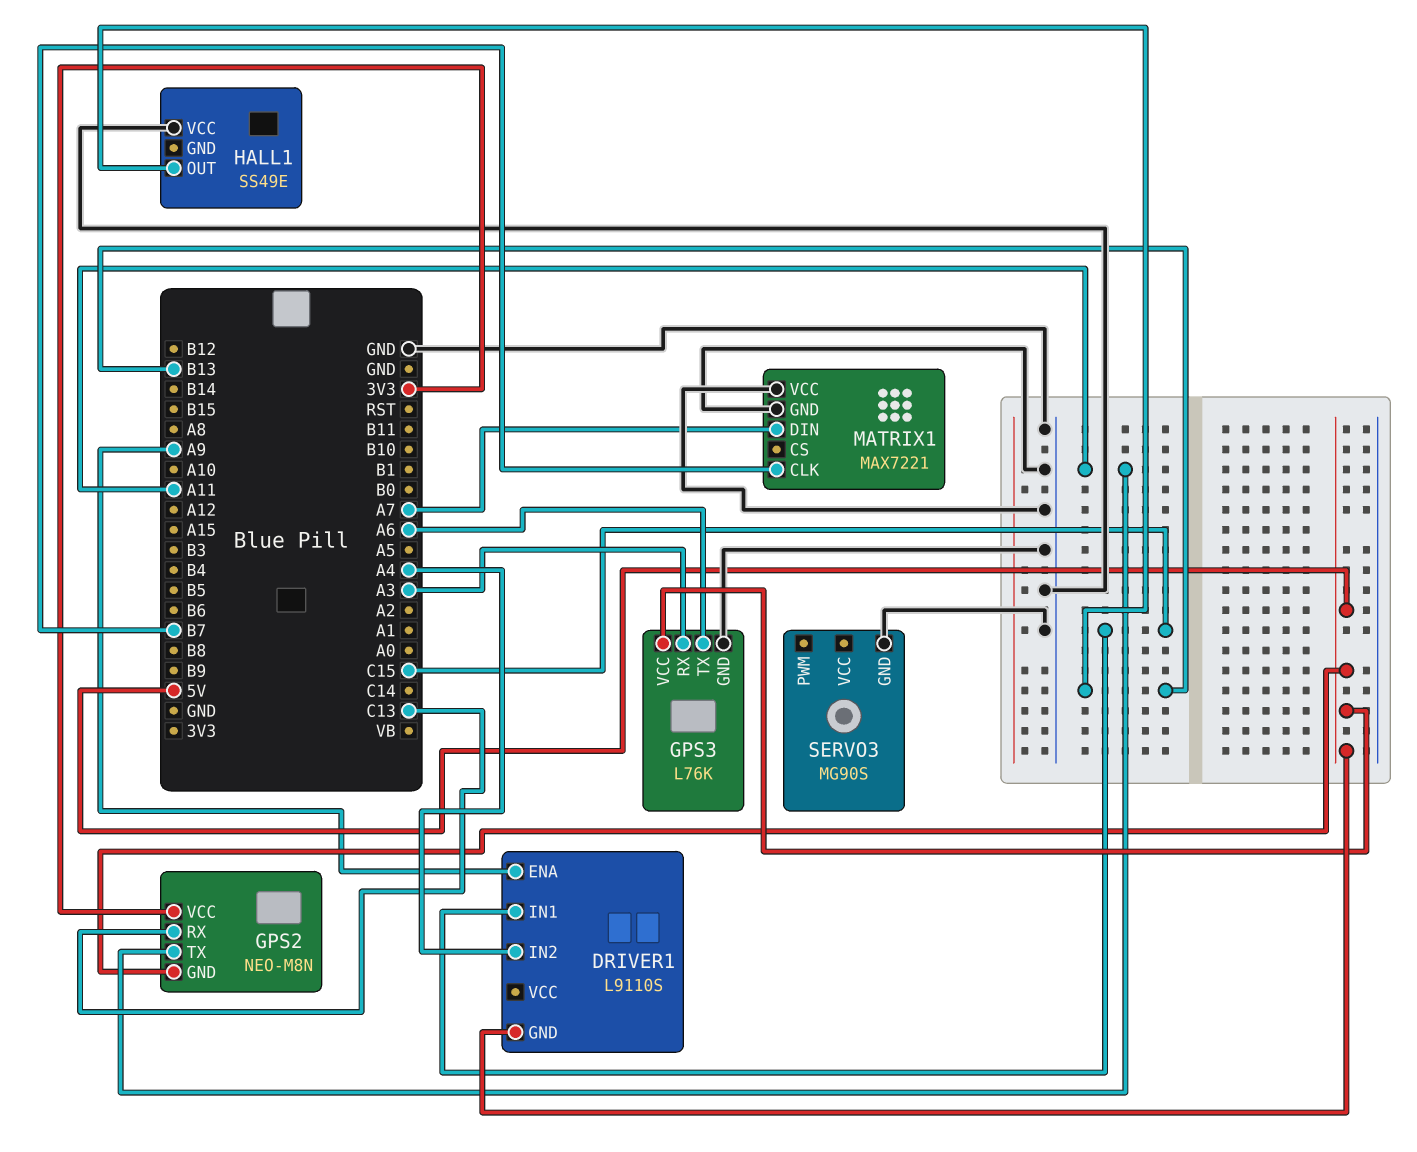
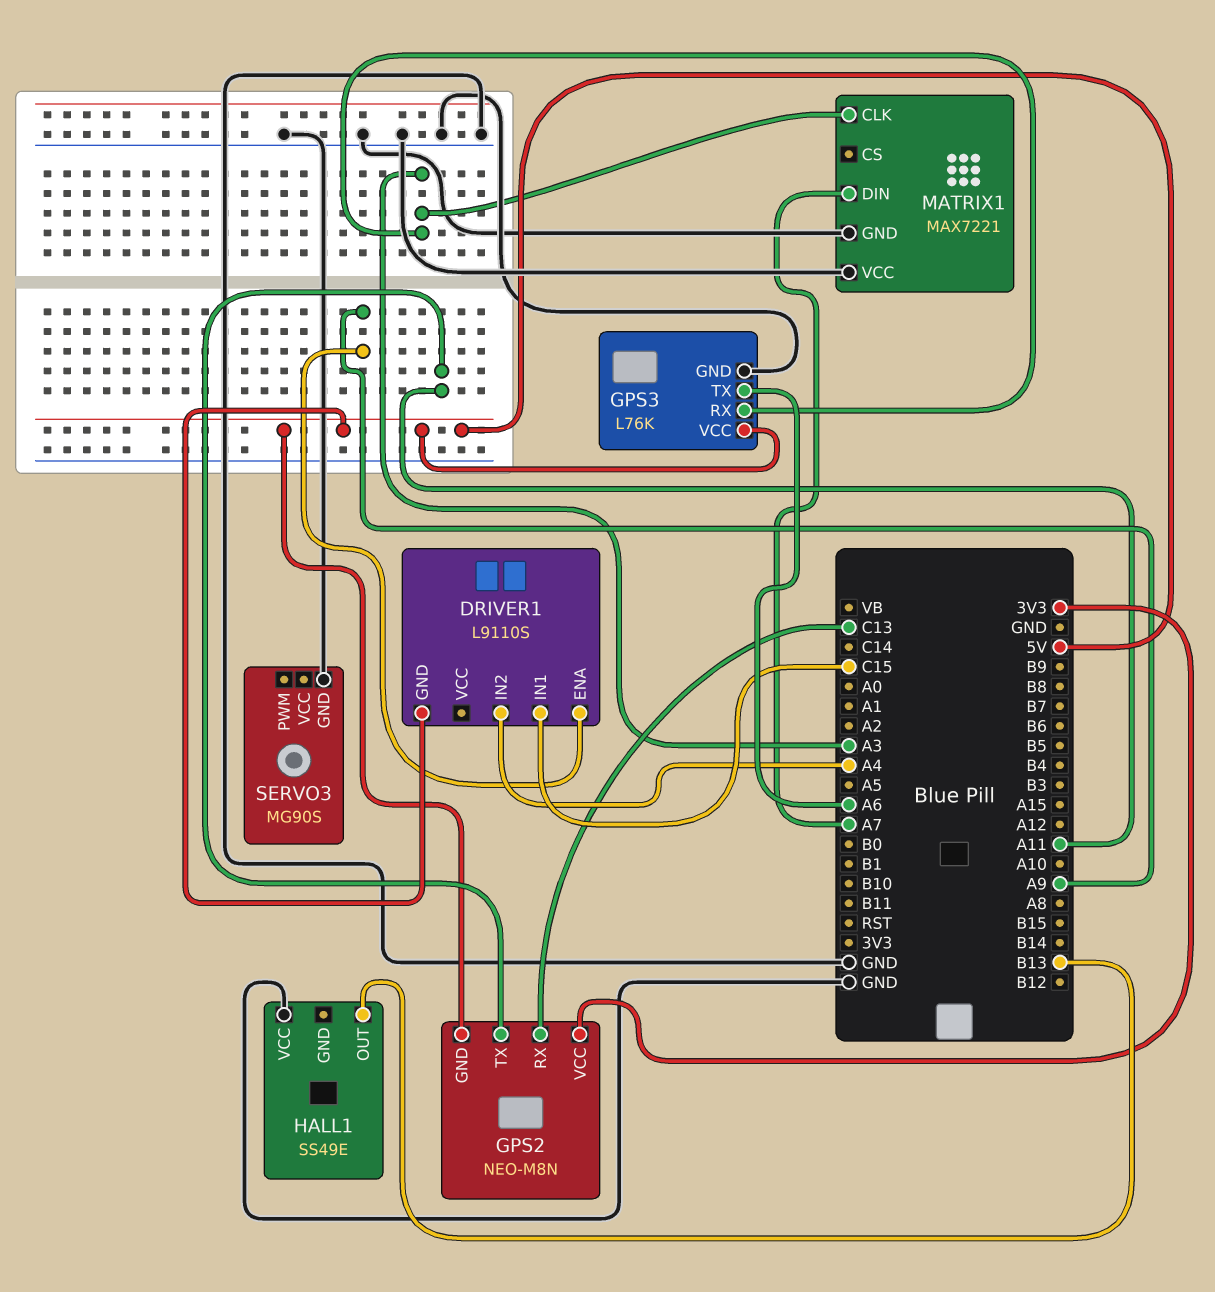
MATRIX1 pin CLK: B7 -> A3

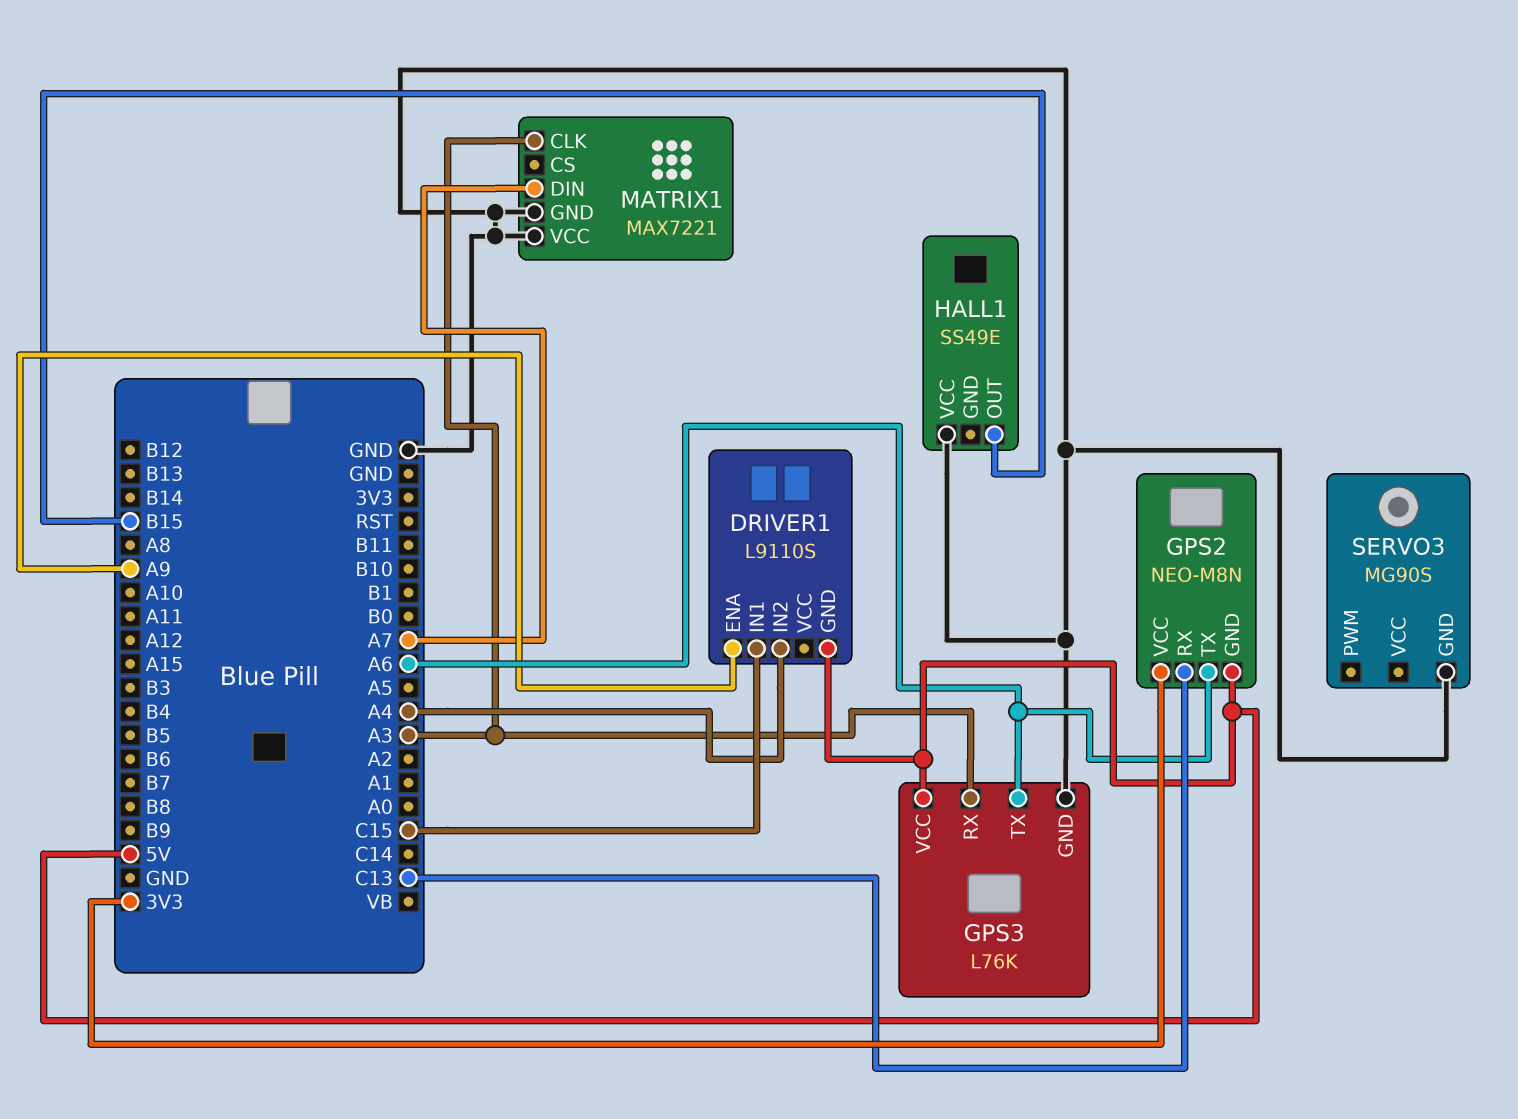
GPS2 pin TX: A11 -> A6
HALL1 pin OUT: B13 -> B15

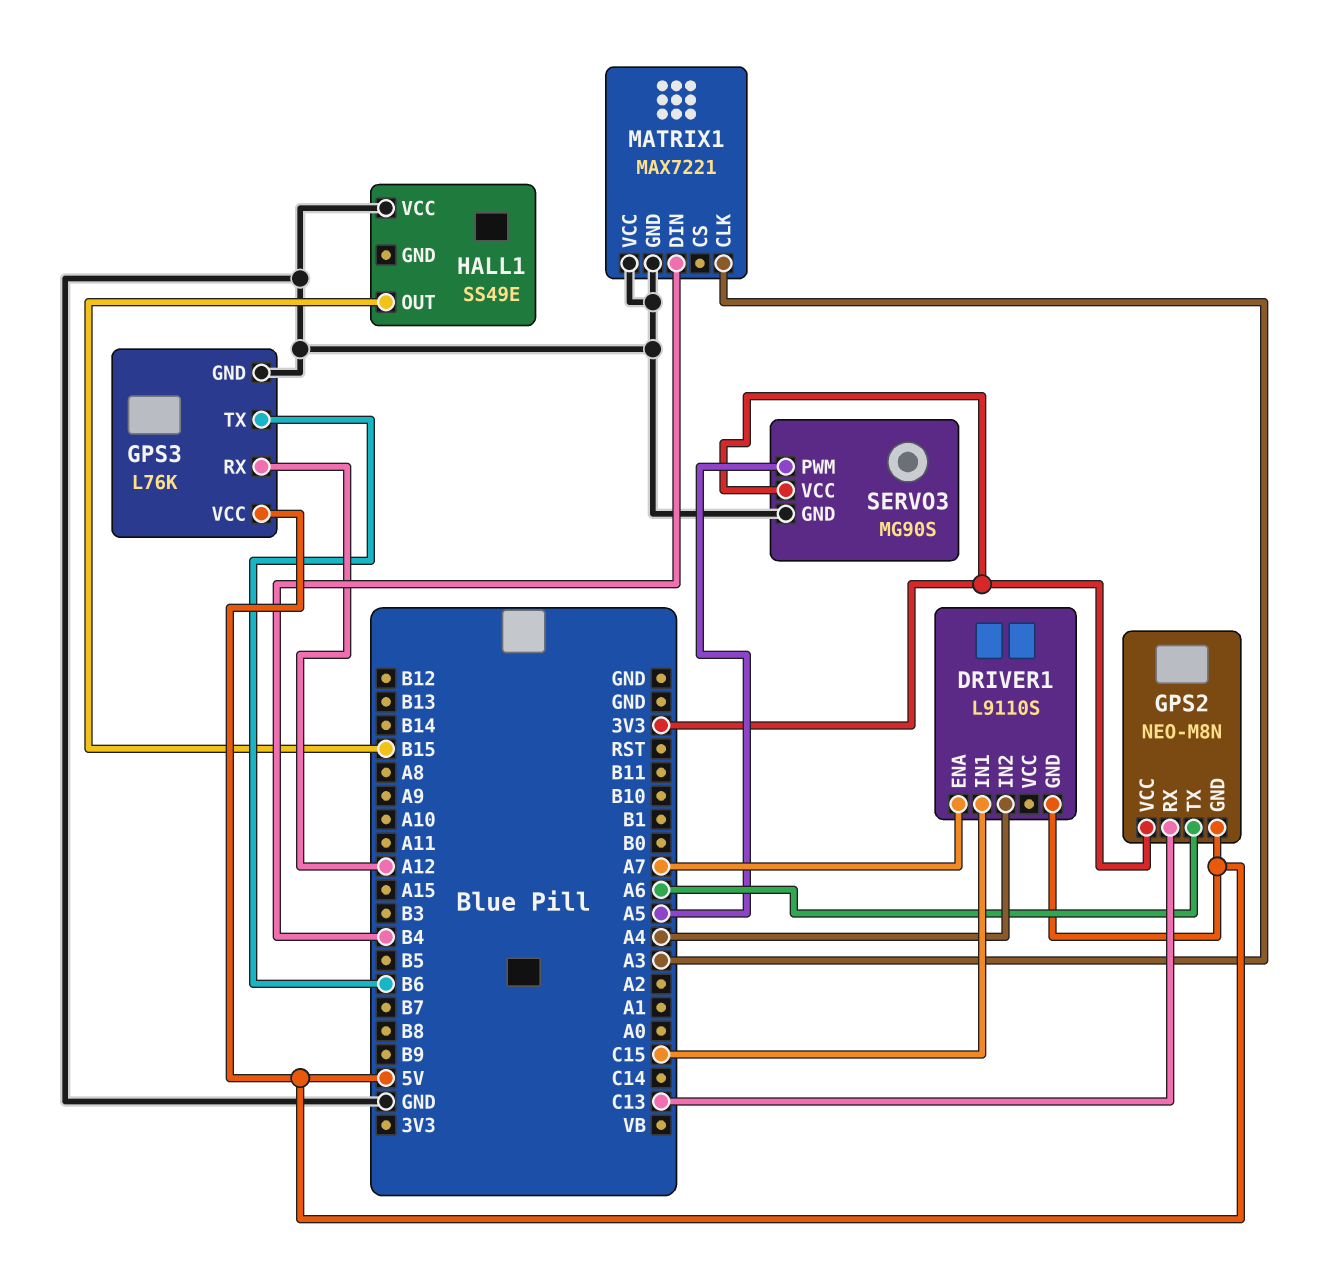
DRIVER1 pin ENA: A9 -> A7
GPS3 pin RX: A3 -> A12
GPS3 pin TX: A6 -> B6
MATRIX1 pin DIN: A7 -> B4
SERVO3 pin PWM: none -> A5
SERVO3 pin VCC: none -> 3V3

